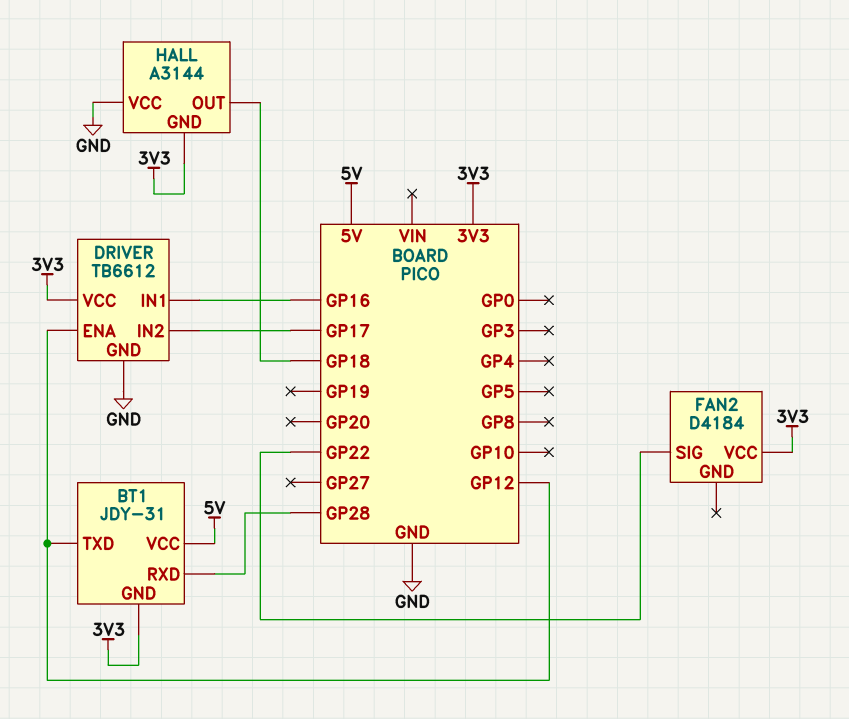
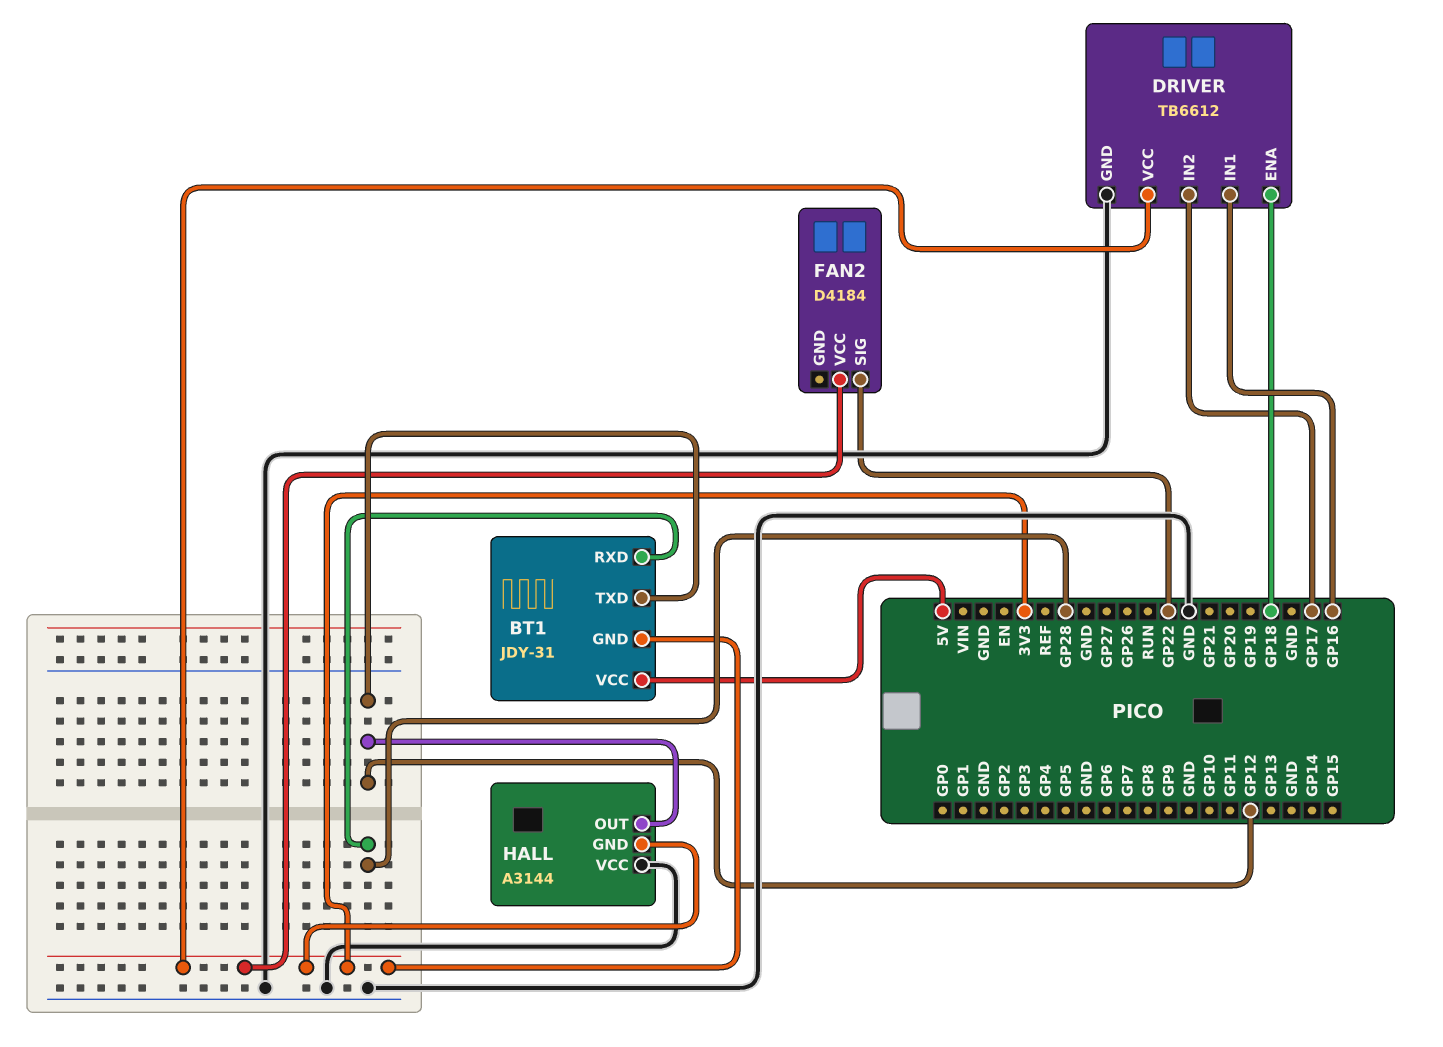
DRIVER pin ENA: GP12 -> GP18
HALL pin OUT: GP18 -> GP12

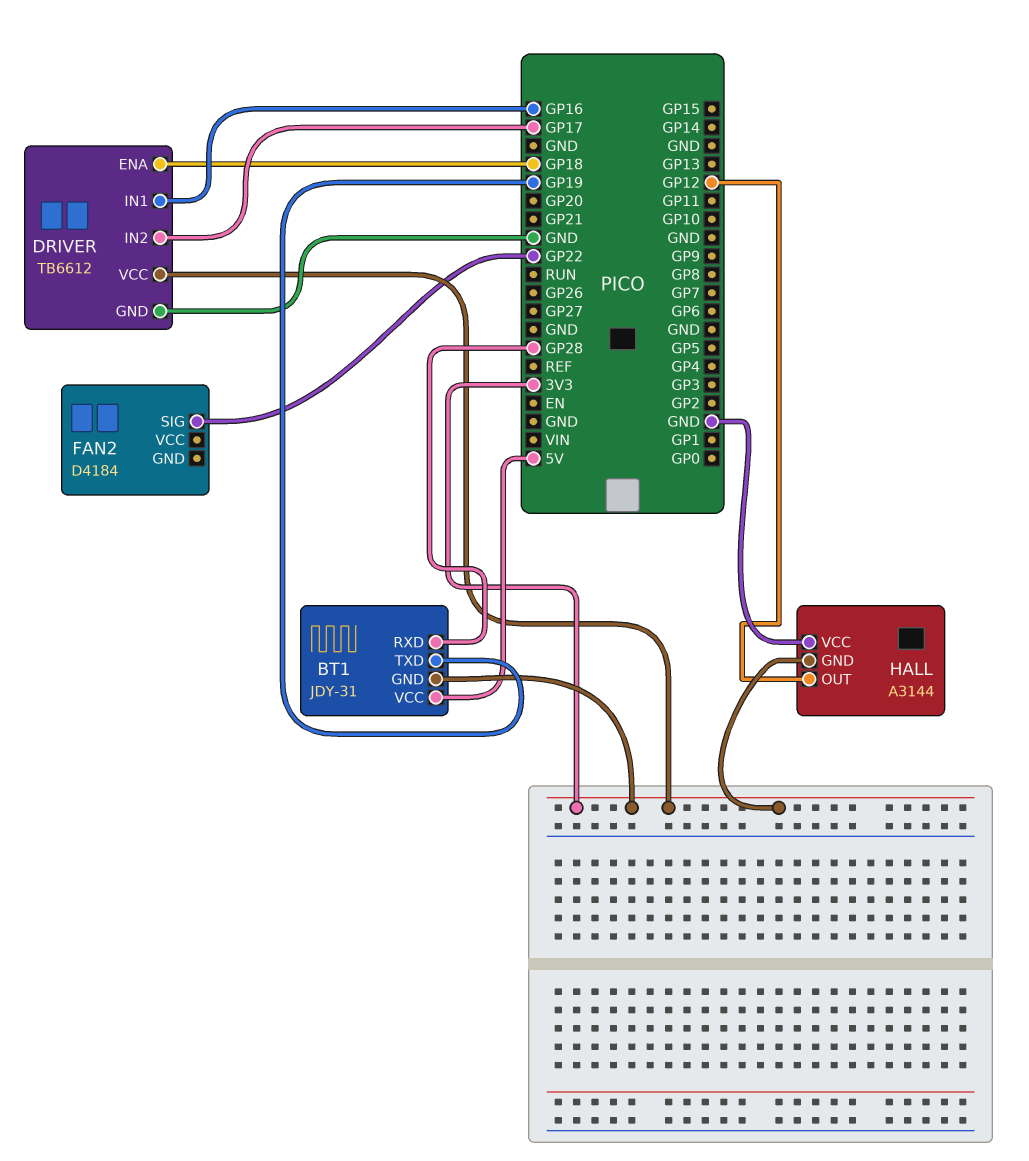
BT1 pin TXD: GP12 -> GP19
FAN2 pin VCC: 3V3 -> none

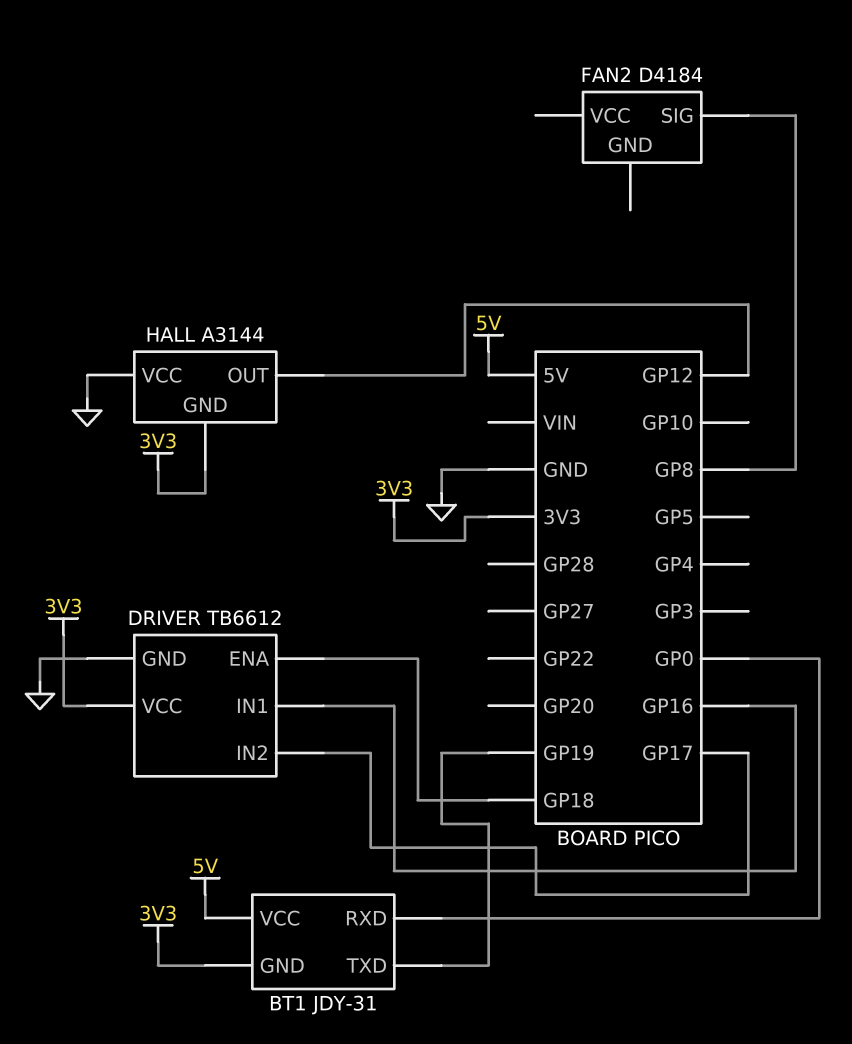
BT1 pin RXD: GP28 -> GP0
FAN2 pin SIG: GP22 -> GP8

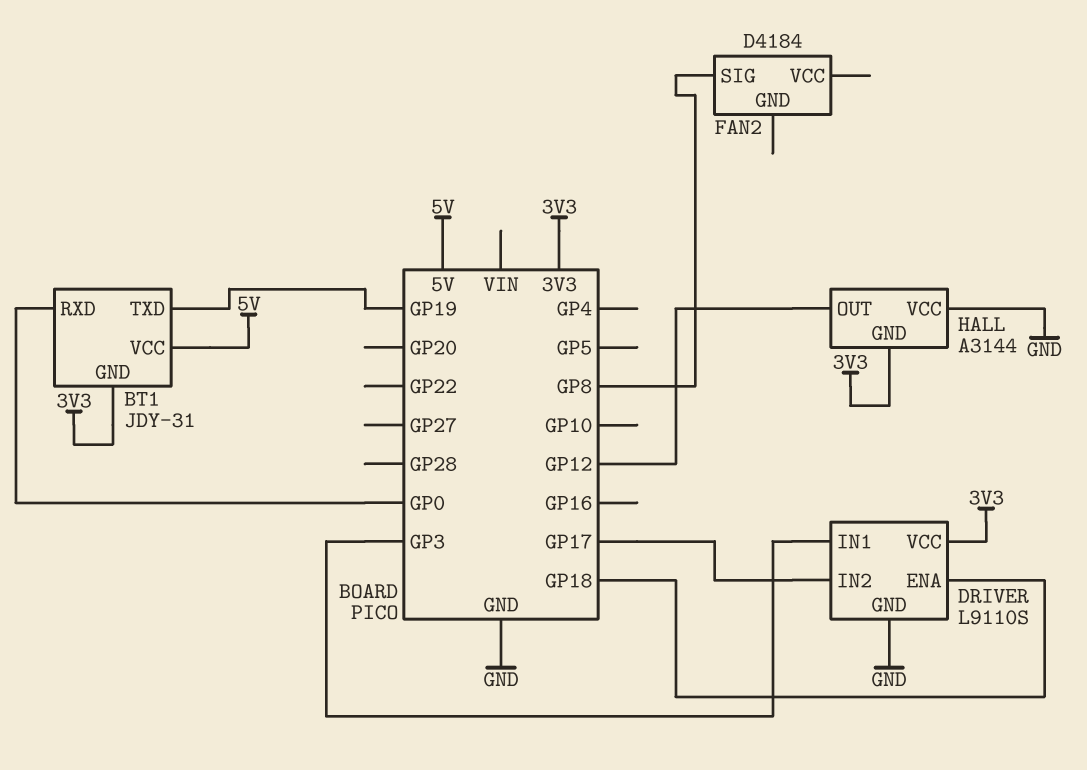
DRIVER: TB6612 -> L9110S
DRIVER pin IN1: GP16 -> GP3

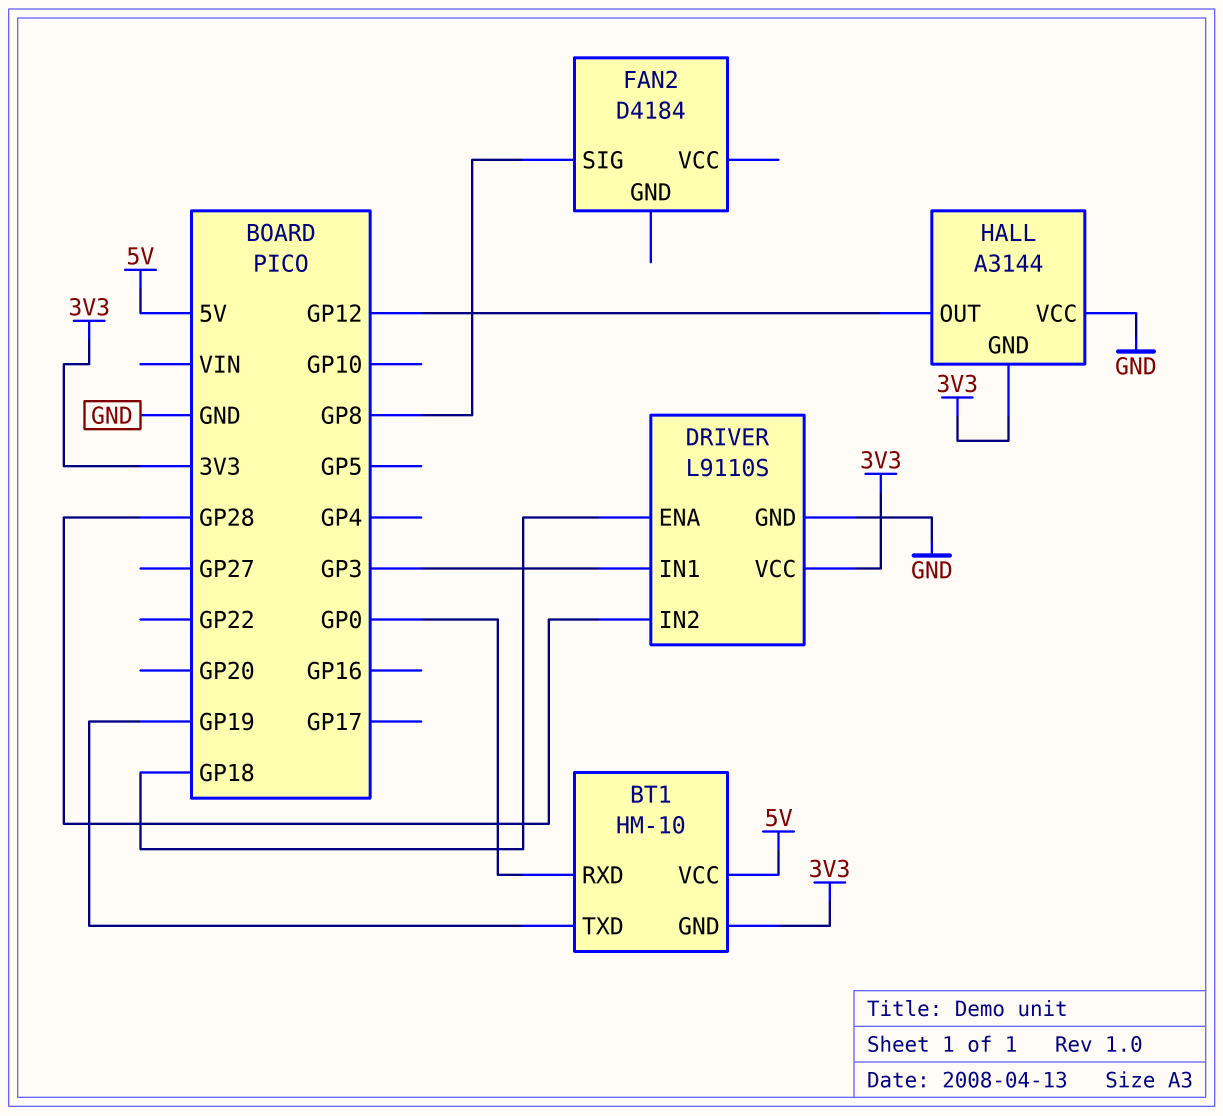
BT1: JDY-31 -> HM-10
DRIVER pin IN2: GP17 -> GP28

